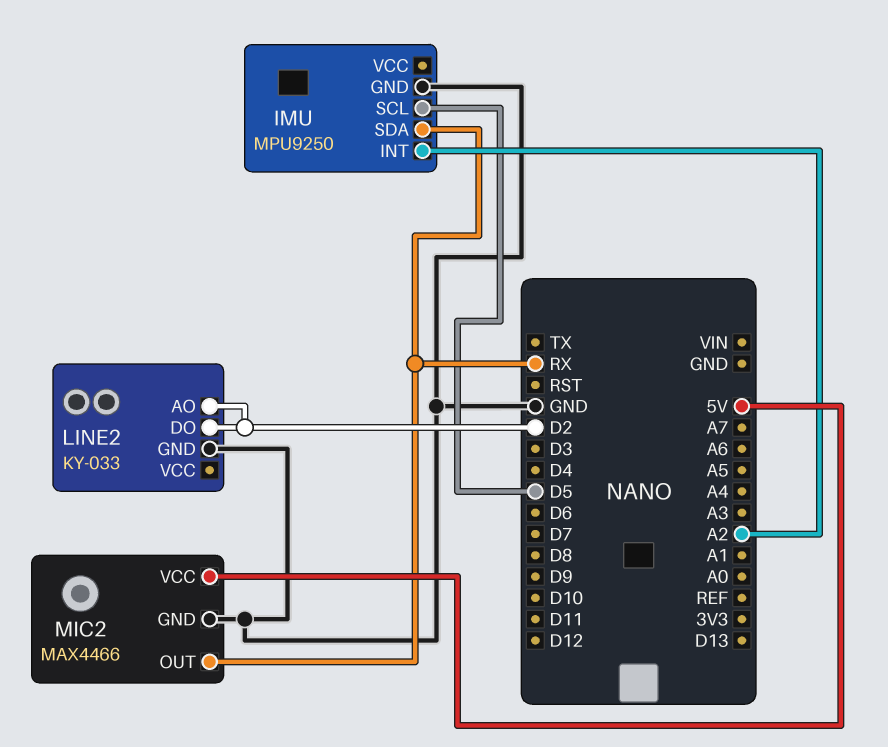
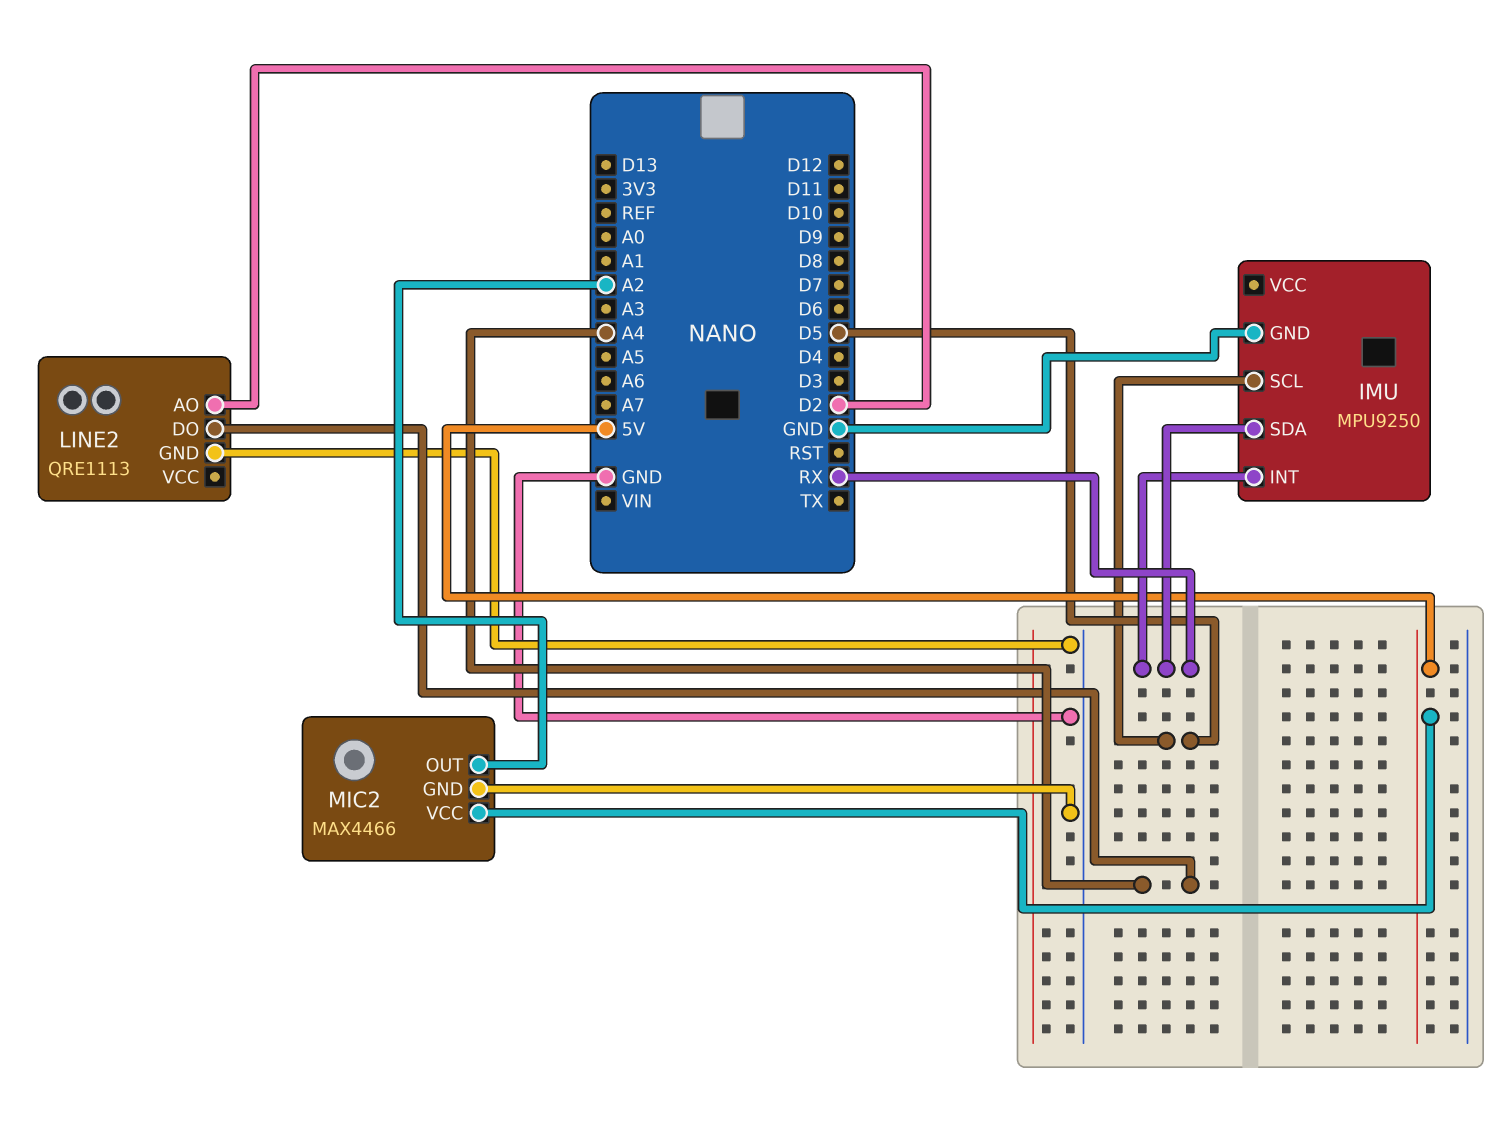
IMU pin INT: A2 -> RX
LINE2: KY-033 -> QRE1113
LINE2 pin DO: D2 -> A4
MIC2 pin OUT: RX -> A2

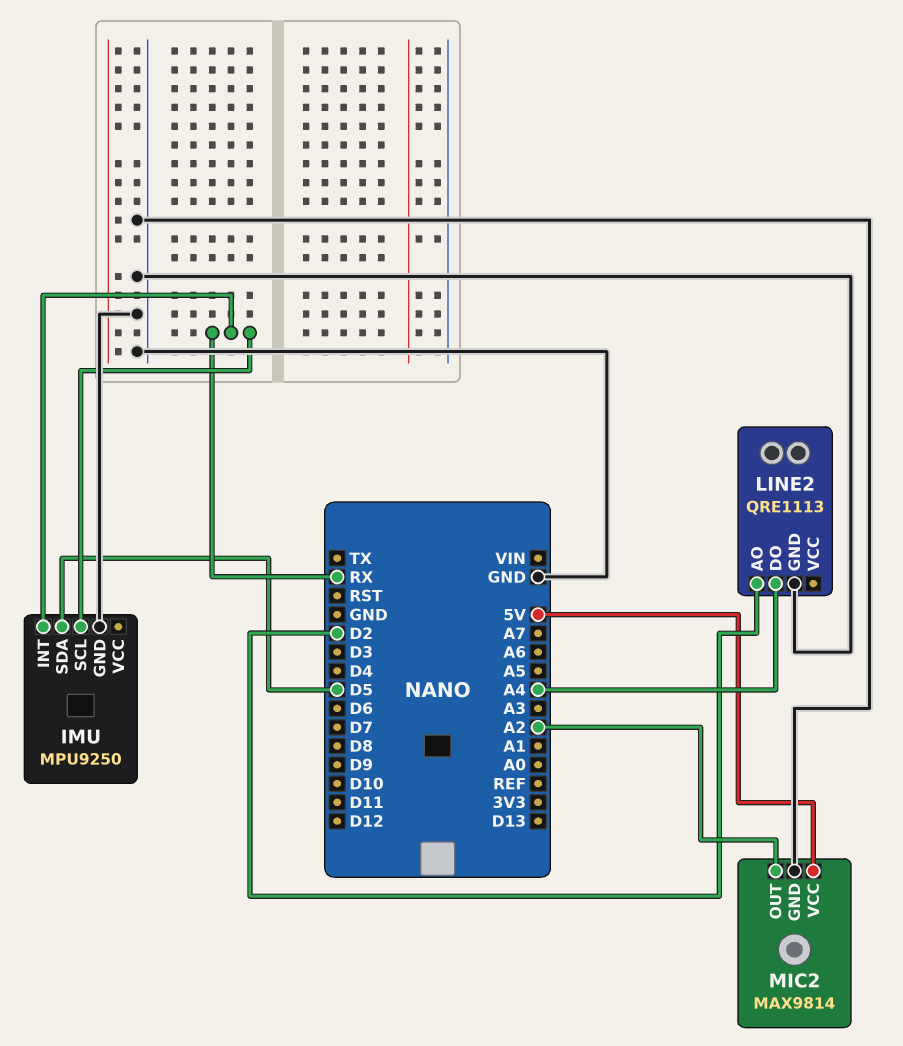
IMU pin SCL: D5 -> RX
IMU pin SDA: RX -> D5
MIC2: MAX4466 -> MAX9814

